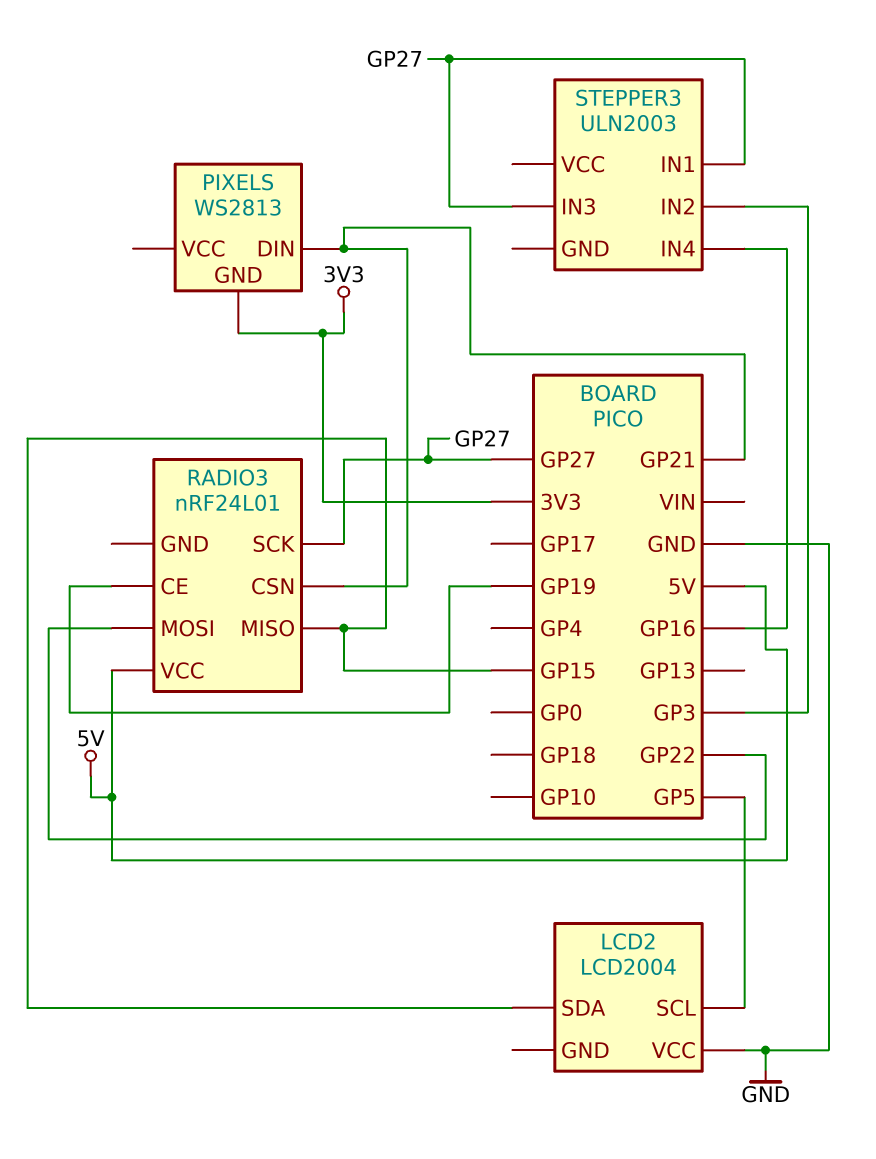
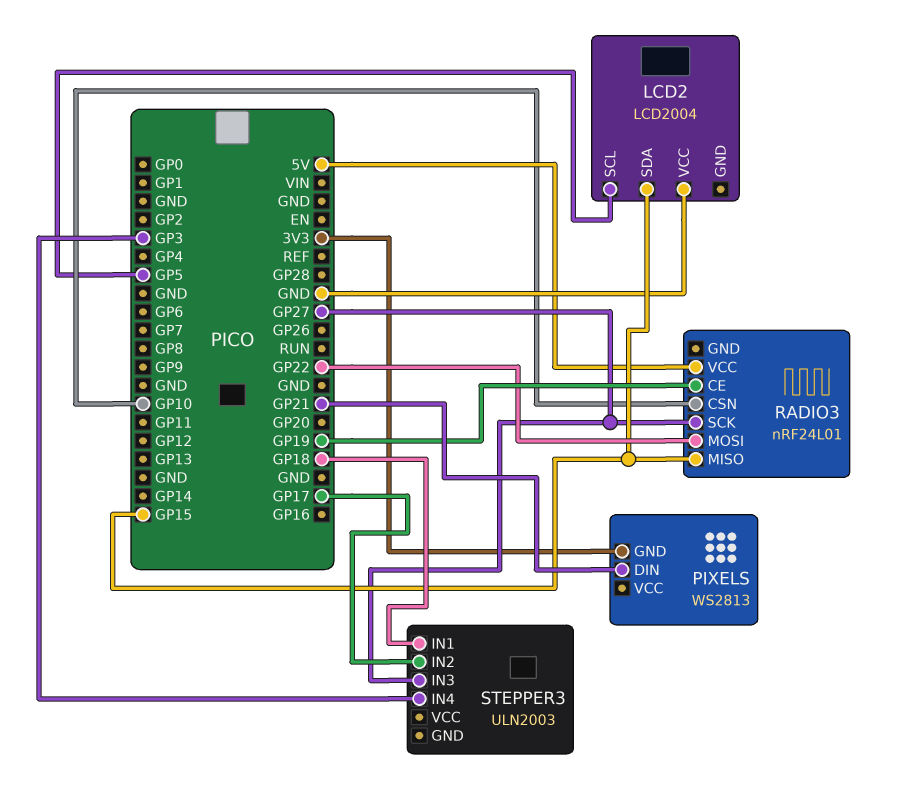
RADIO3 pin CSN: GP21 -> GP10
STEPPER3 pin IN1: GP27 -> GP18
STEPPER3 pin IN2: GP3 -> GP17
STEPPER3 pin IN4: GP16 -> GP3

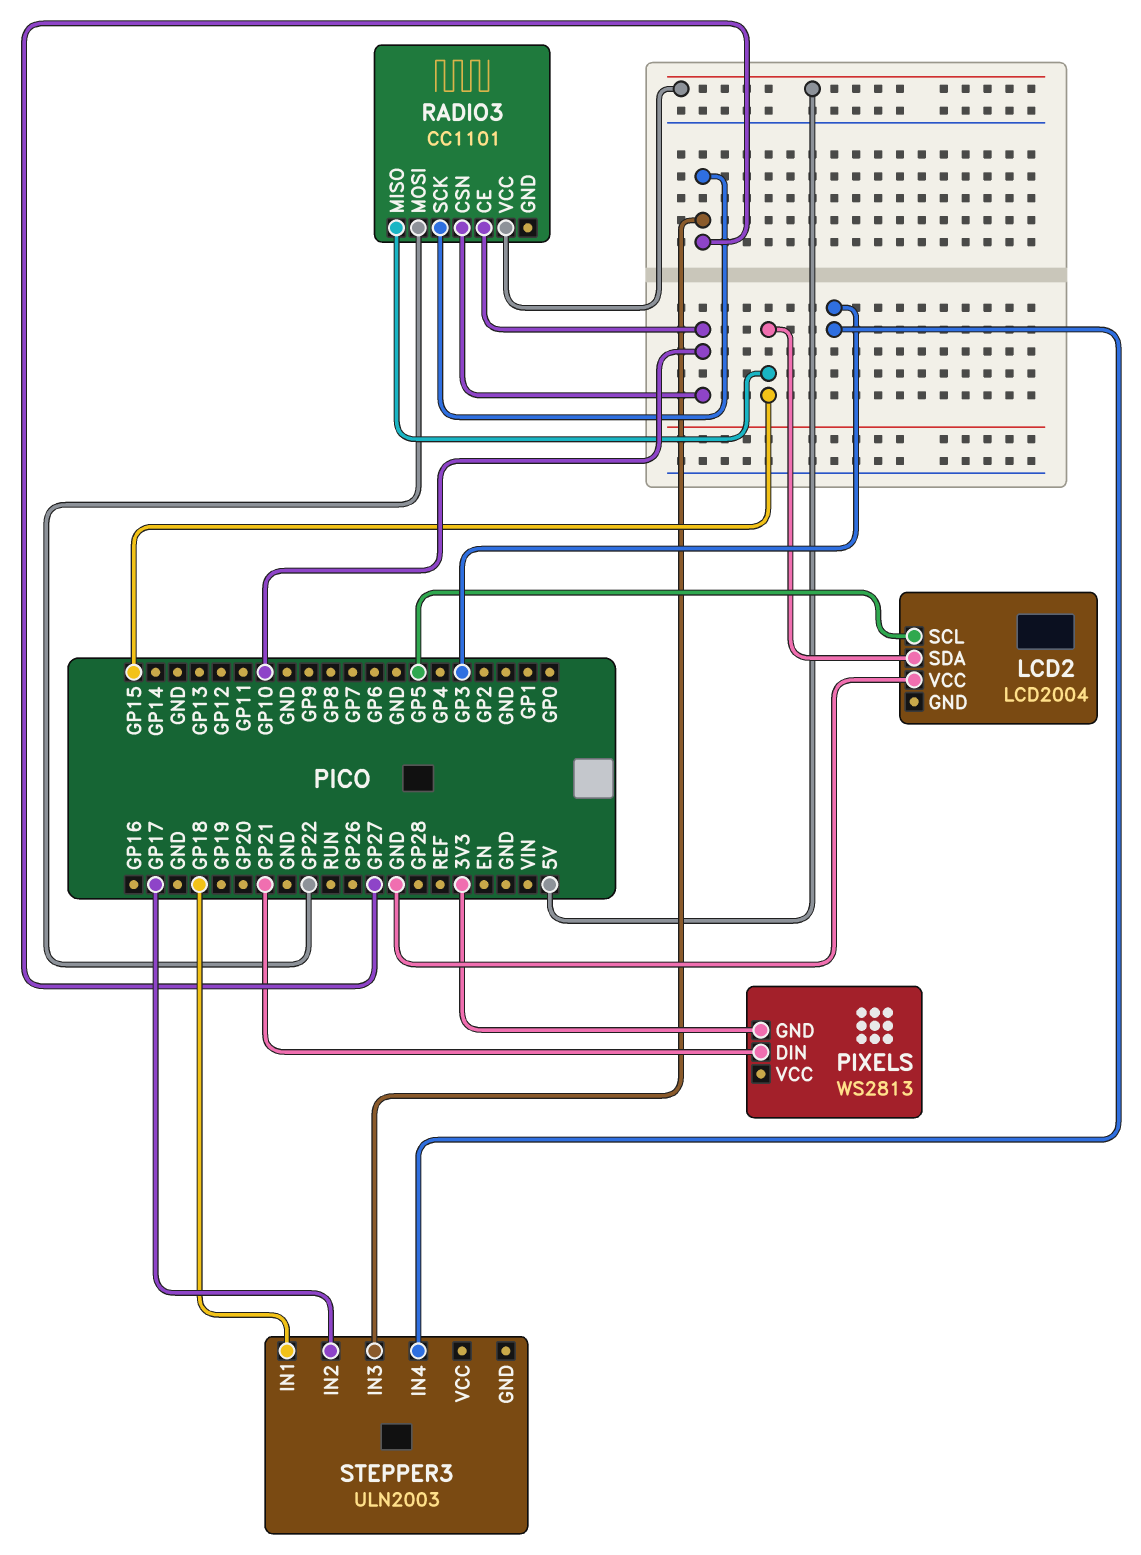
RADIO3: nRF24L01 -> CC1101
RADIO3 pin CE: GP19 -> GP10

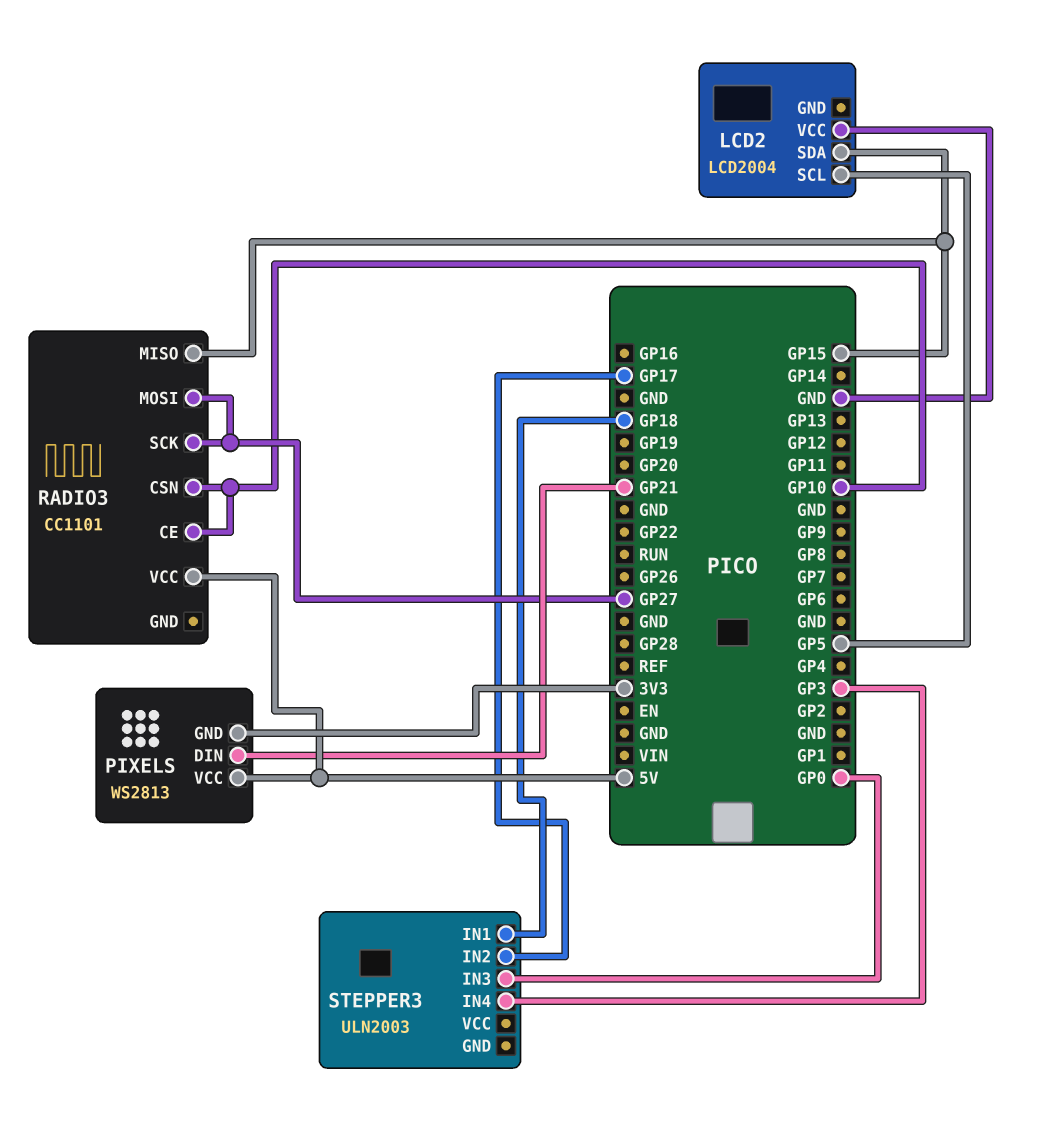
PIXELS pin VCC: none -> 5V
RADIO3 pin MOSI: GP22 -> GP27
STEPPER3 pin IN3: GP27 -> GP0

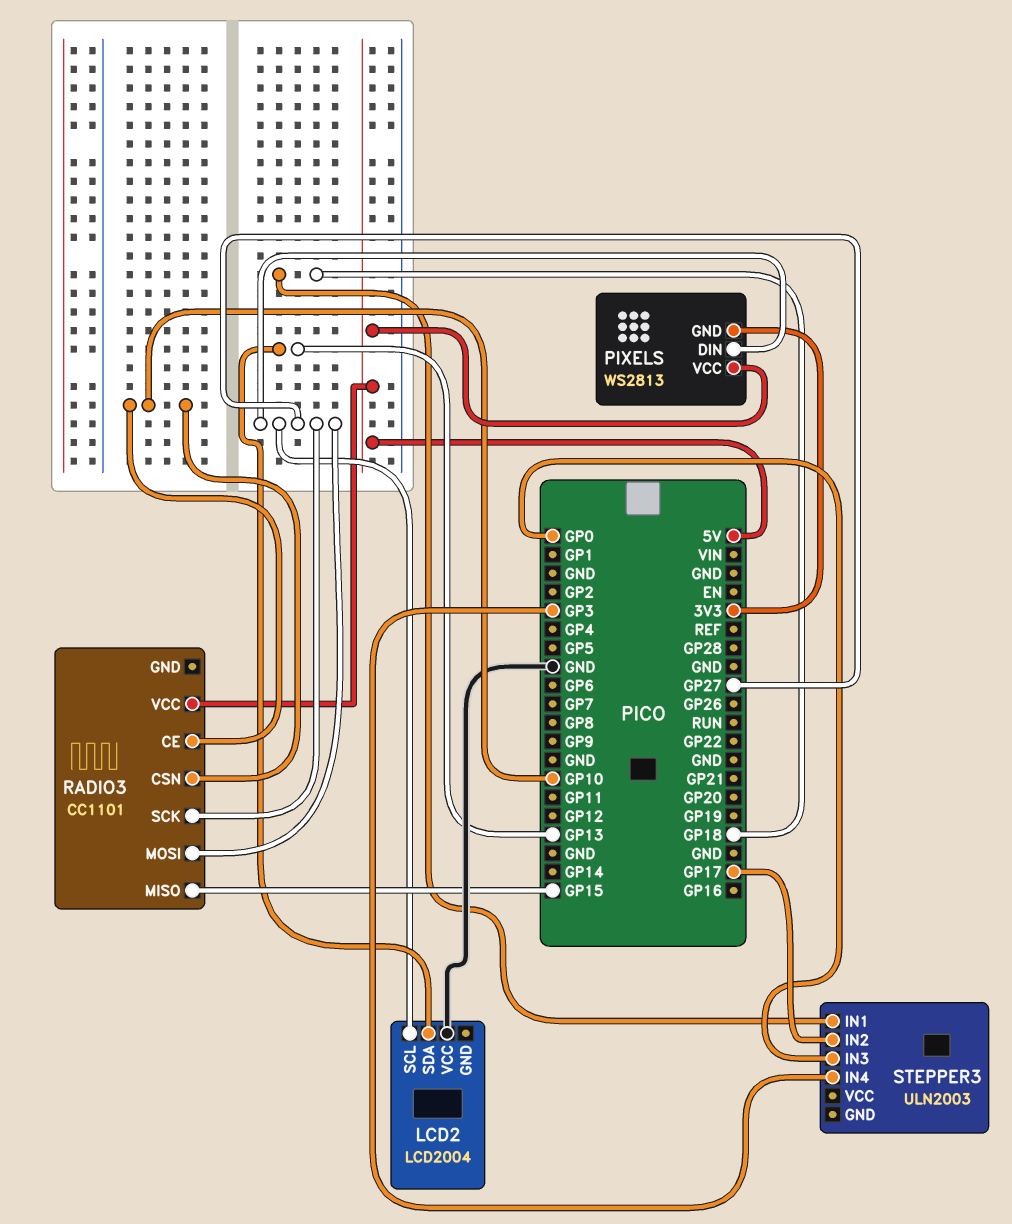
LCD2 pin SCL: GP5 -> GP27
LCD2 pin SDA: GP15 -> GP13
PIXELS pin DIN: GP21 -> GP27

